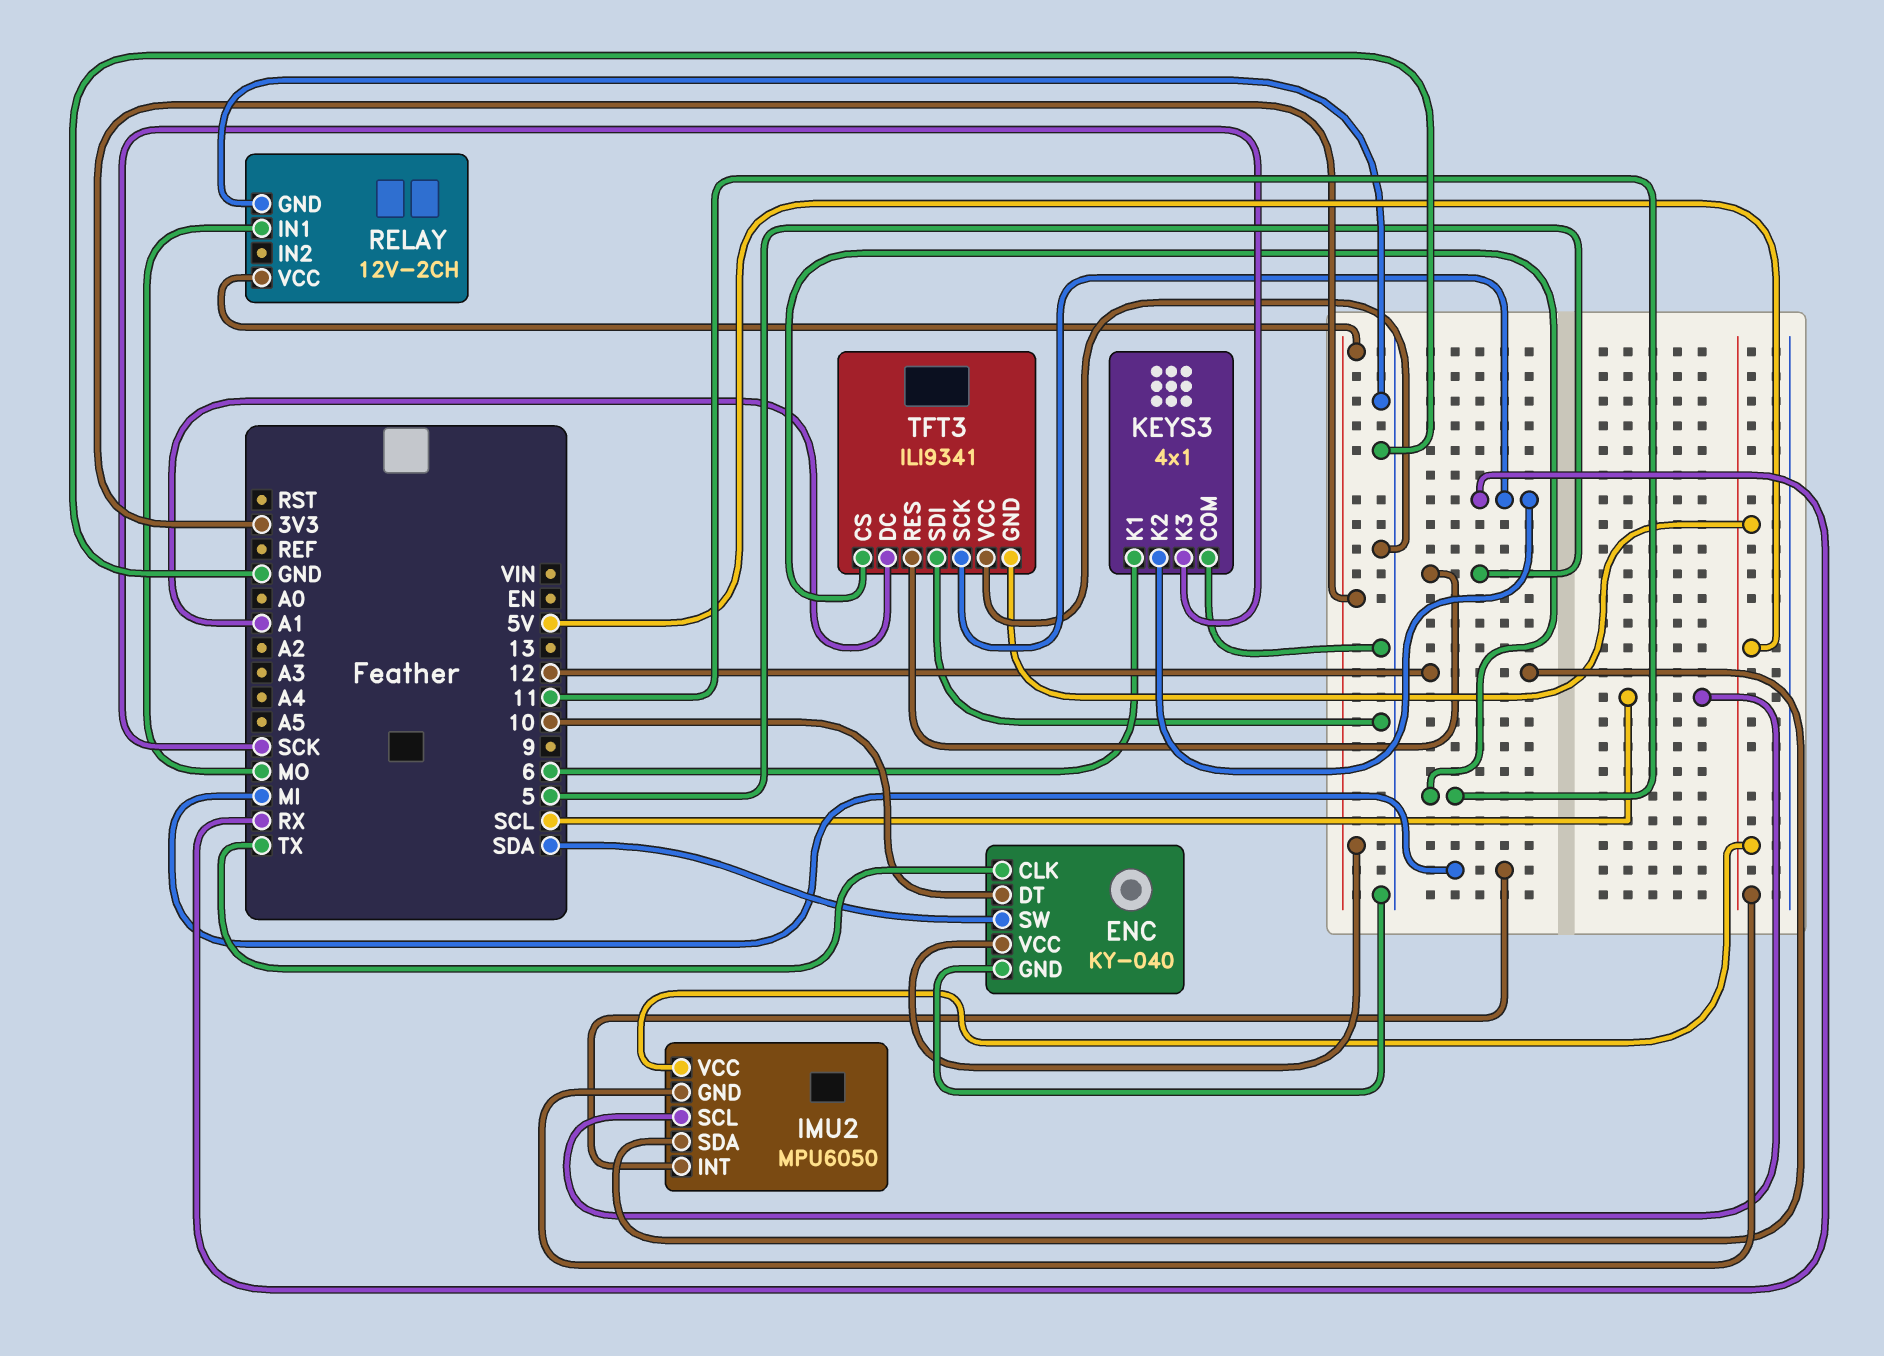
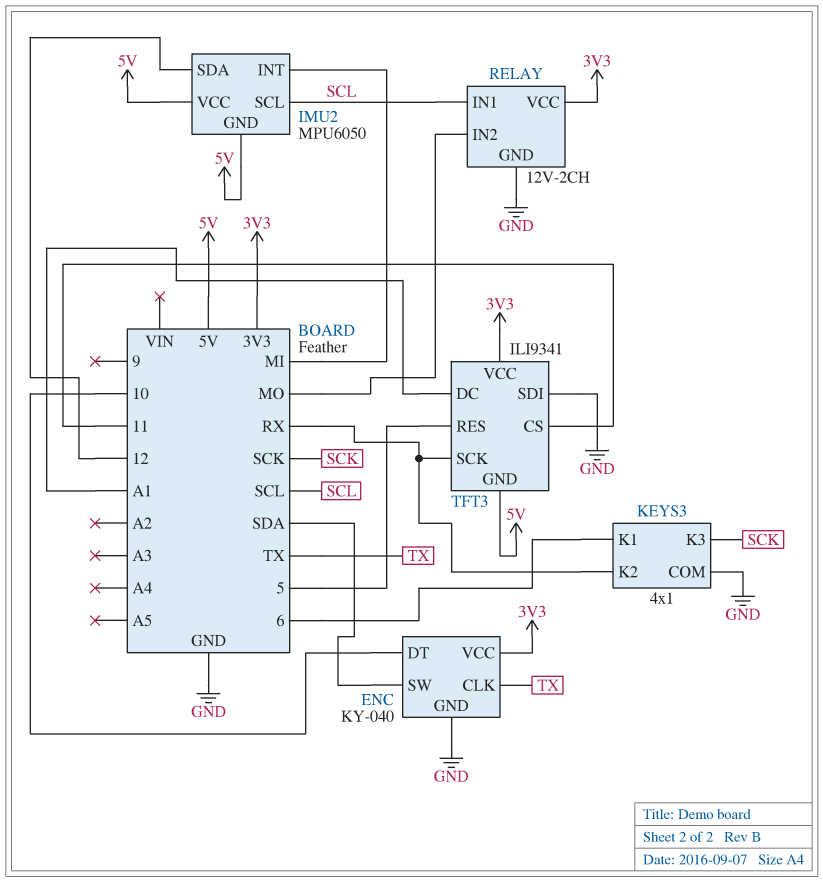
RELAY pin IN1: MO -> SCL
RELAY pin IN2: none -> MO
TFT3 pin VCC: GND -> 3V3

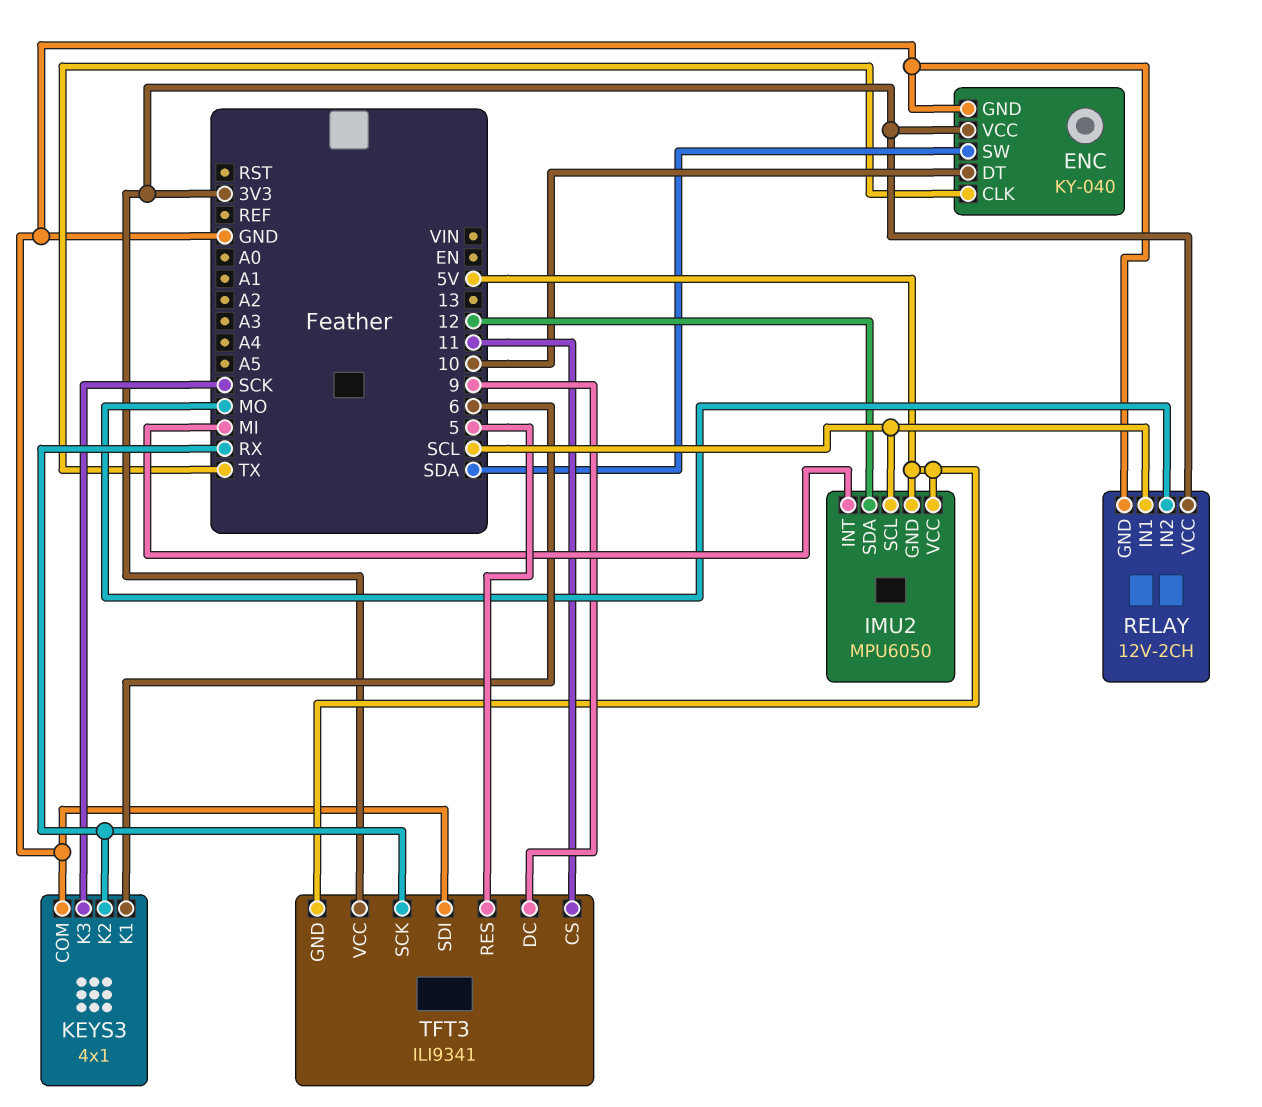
TFT3 pin DC: A1 -> 9

